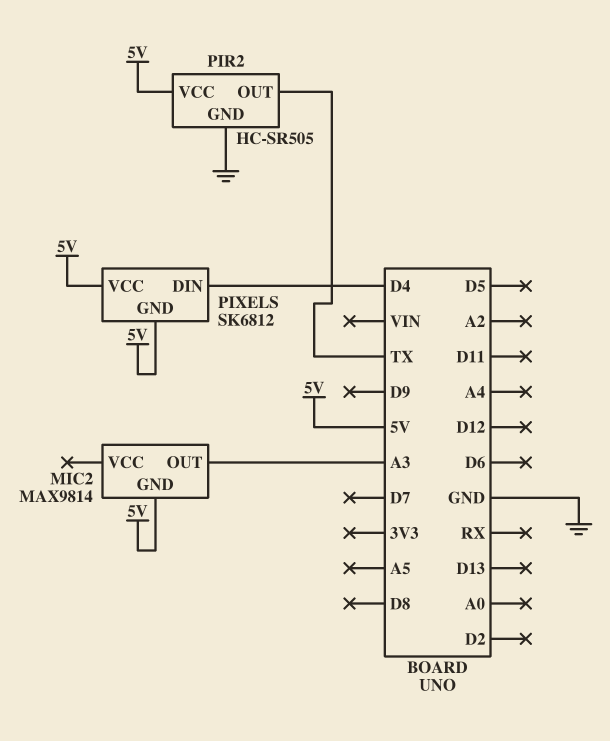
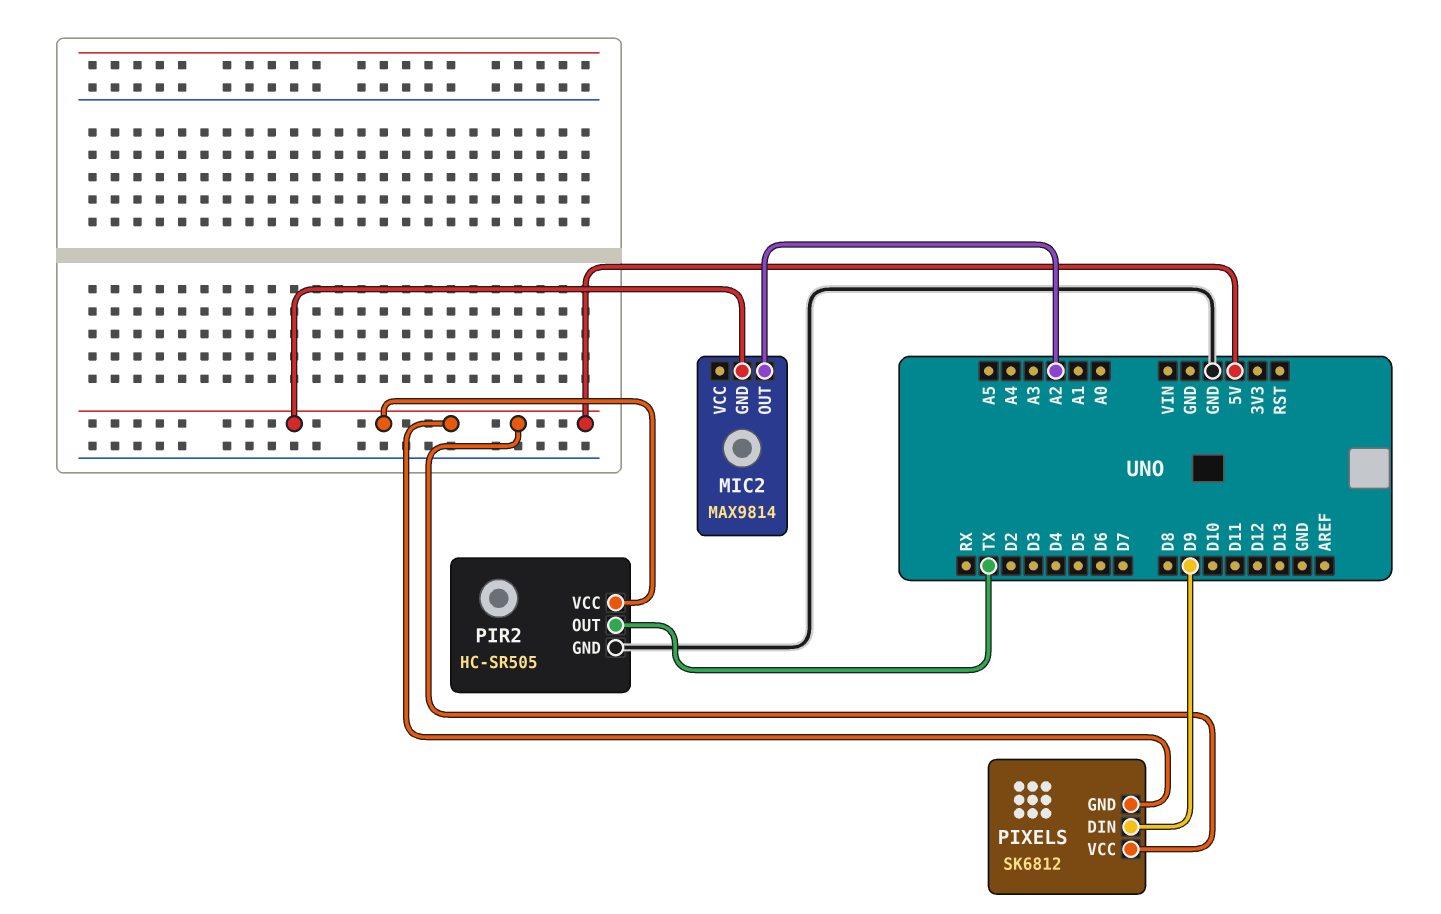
MIC2 pin OUT: A3 -> A2
PIXELS pin DIN: D4 -> D9

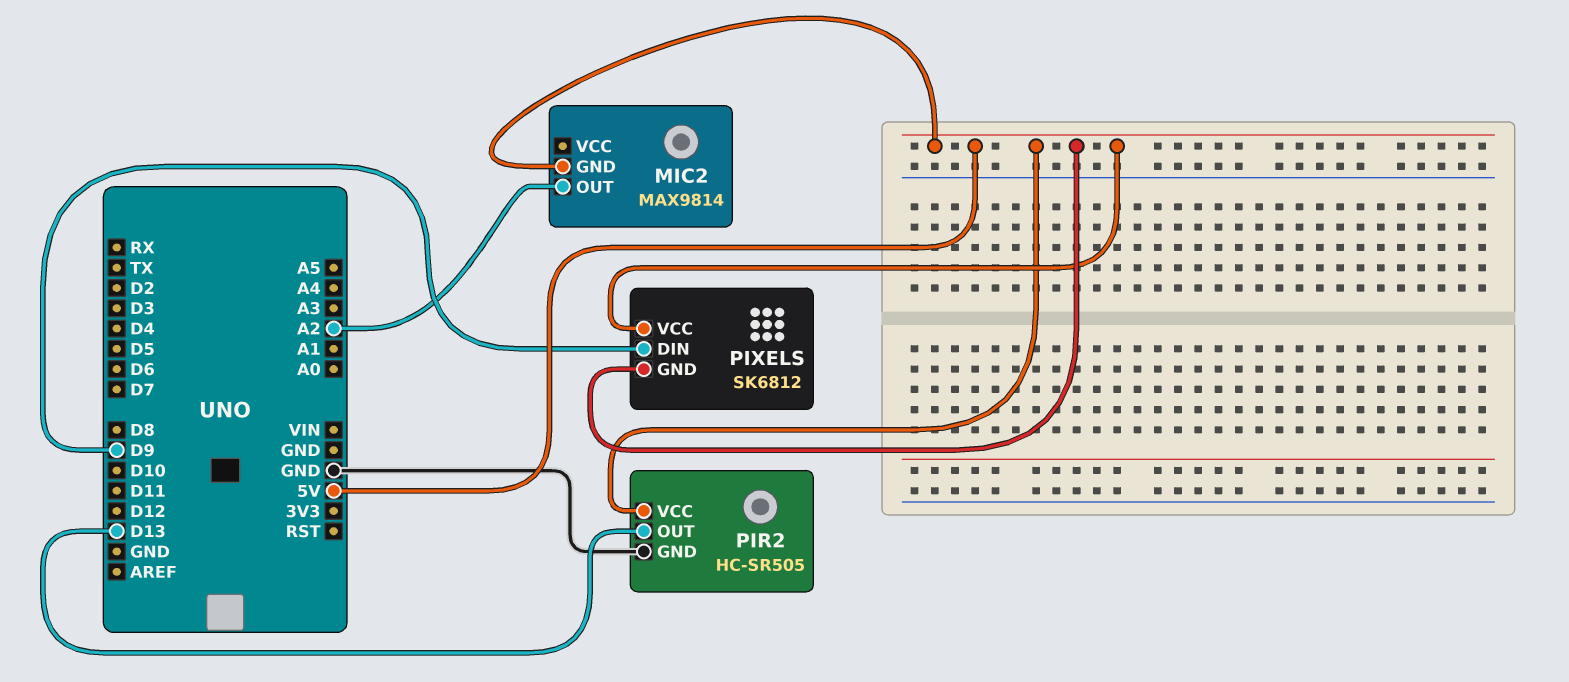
PIR2 pin OUT: TX -> D13

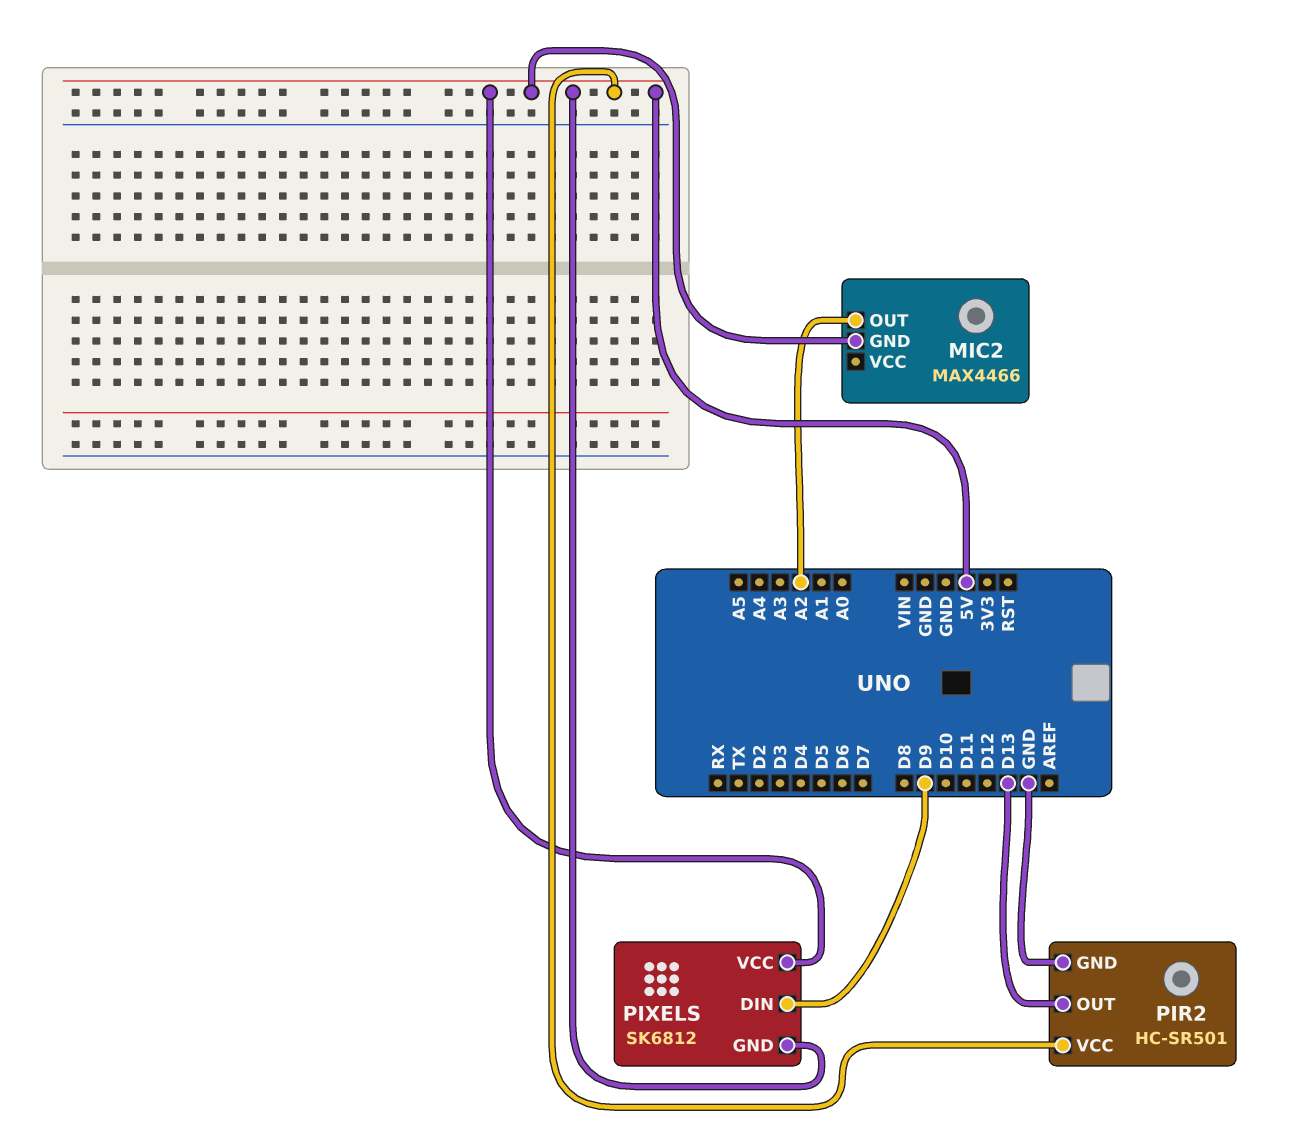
MIC2: MAX9814 -> MAX4466
PIR2: HC-SR505 -> HC-SR501

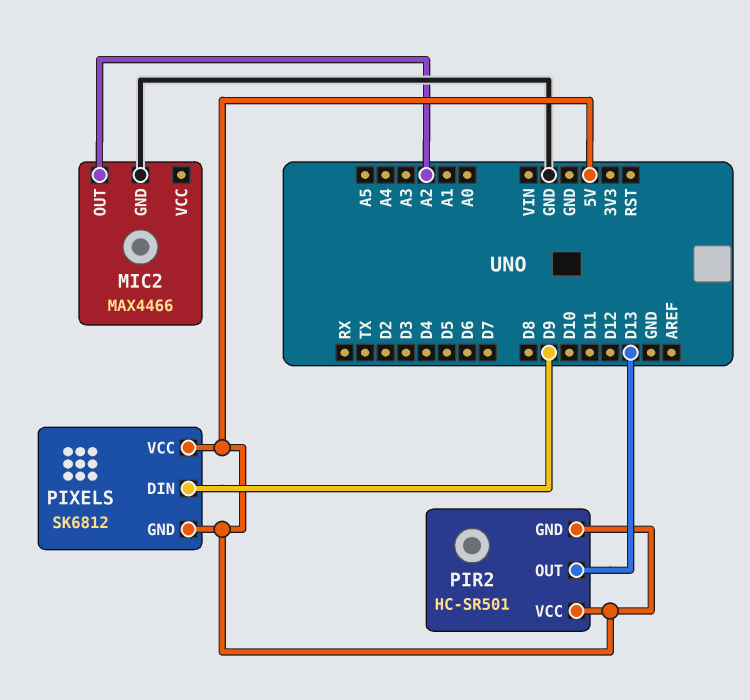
MIC2 pin GND: 5V -> GND
PIR2 pin GND: GND -> 5V

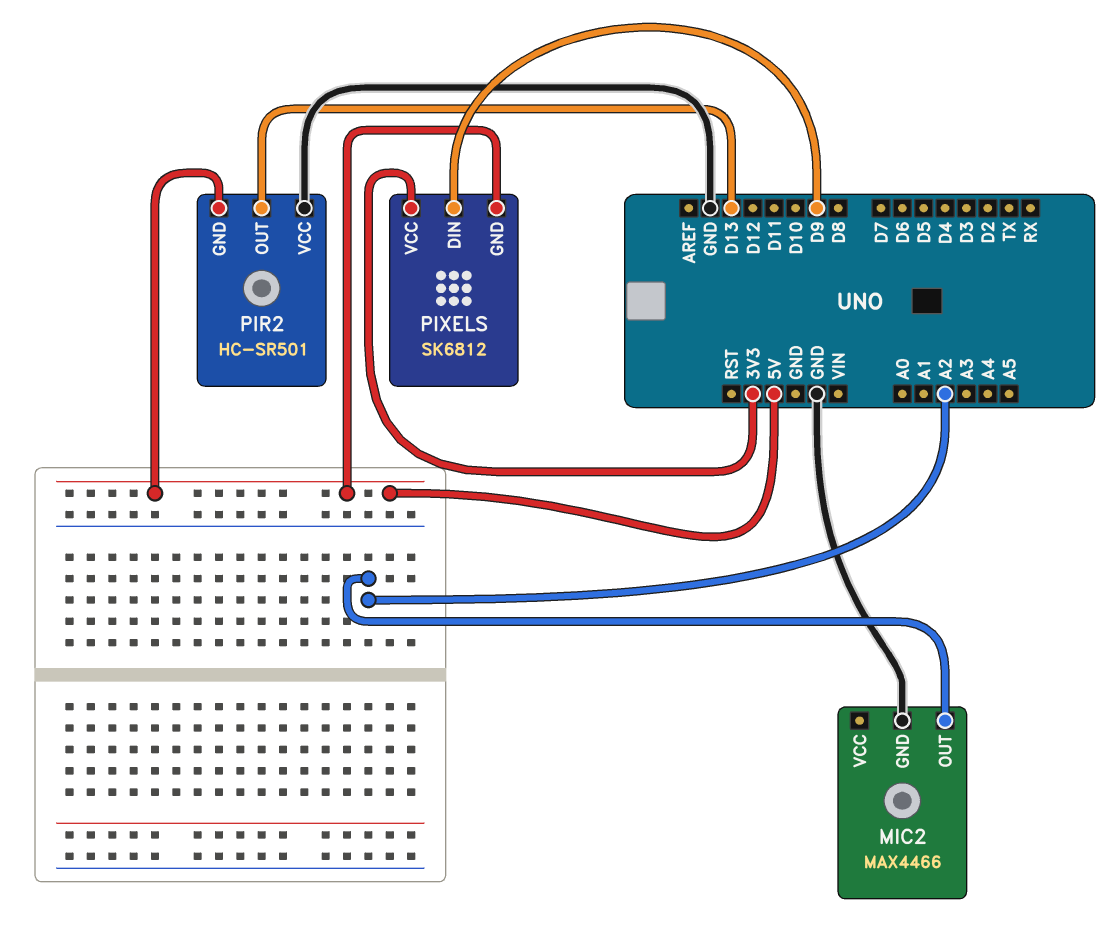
PIR2 pin VCC: 5V -> GND
PIXELS pin VCC: 5V -> 3V3

